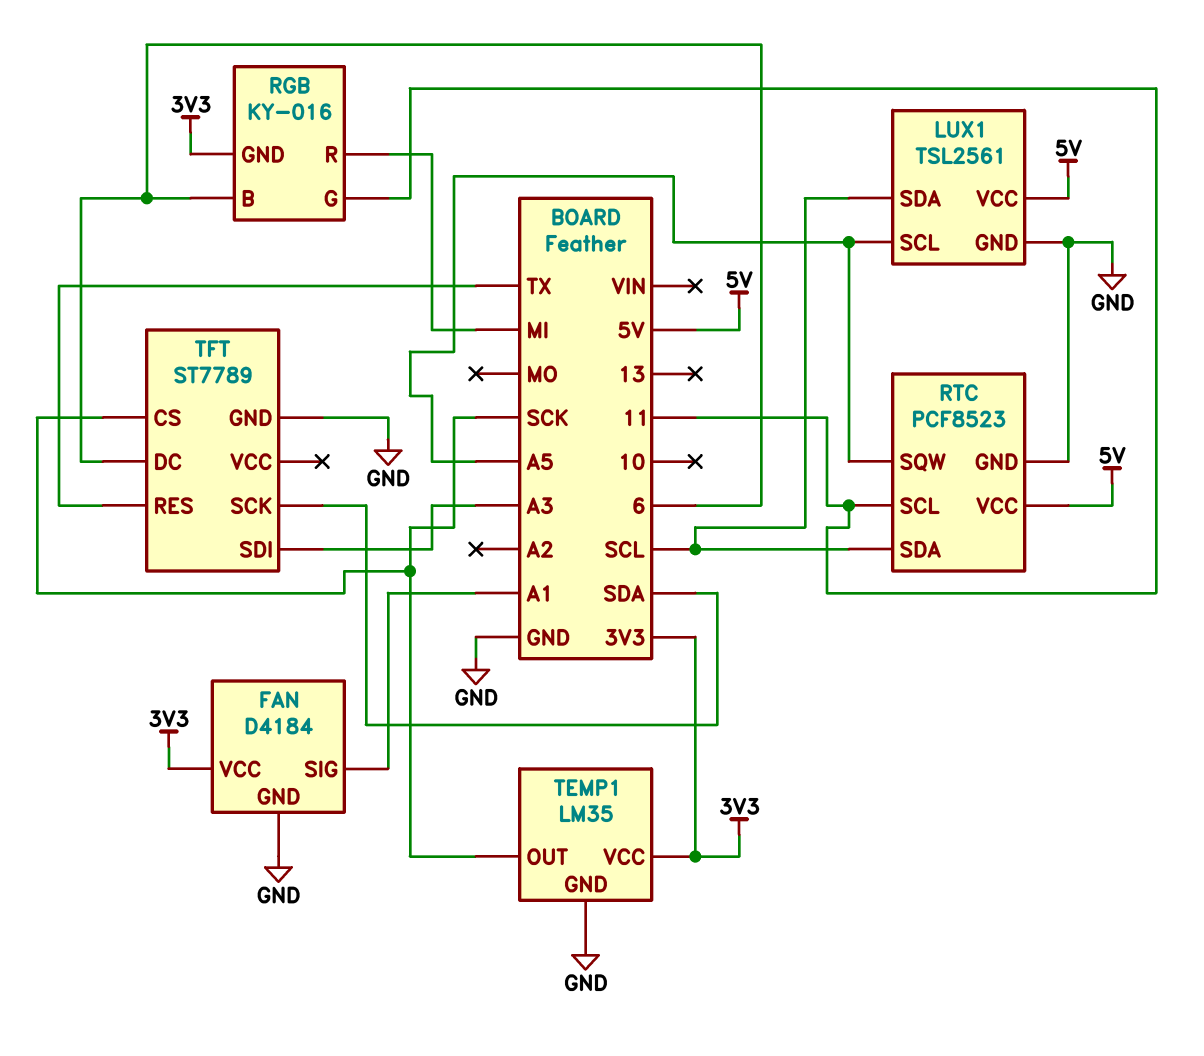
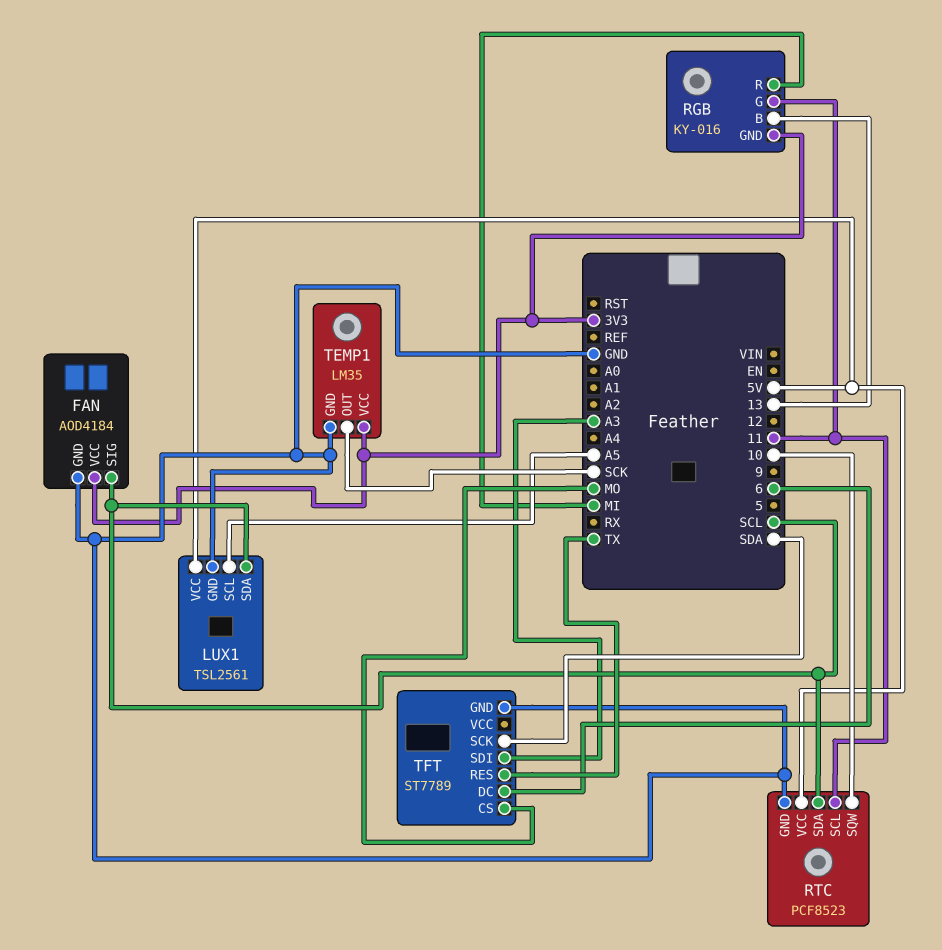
FAN: D4184 -> AOD4184
FAN pin SIG: A1 -> SCL
RGB pin B: 6 -> 13
RTC pin SQW: A5 -> 10
TFT pin CS: SCK -> MO

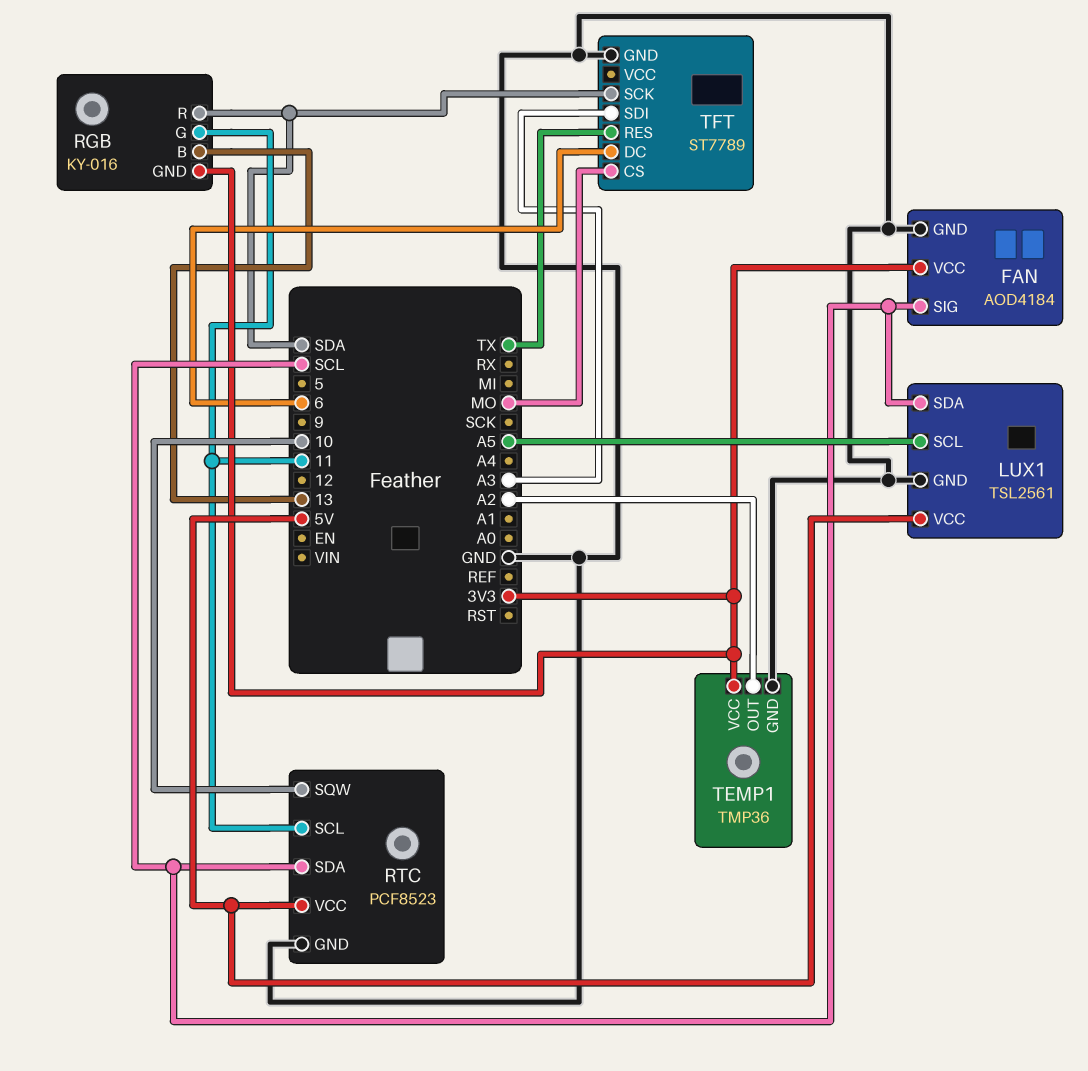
RGB pin R: MI -> SDA
TEMP1: LM35 -> TMP36
TEMP1 pin OUT: SCK -> A2

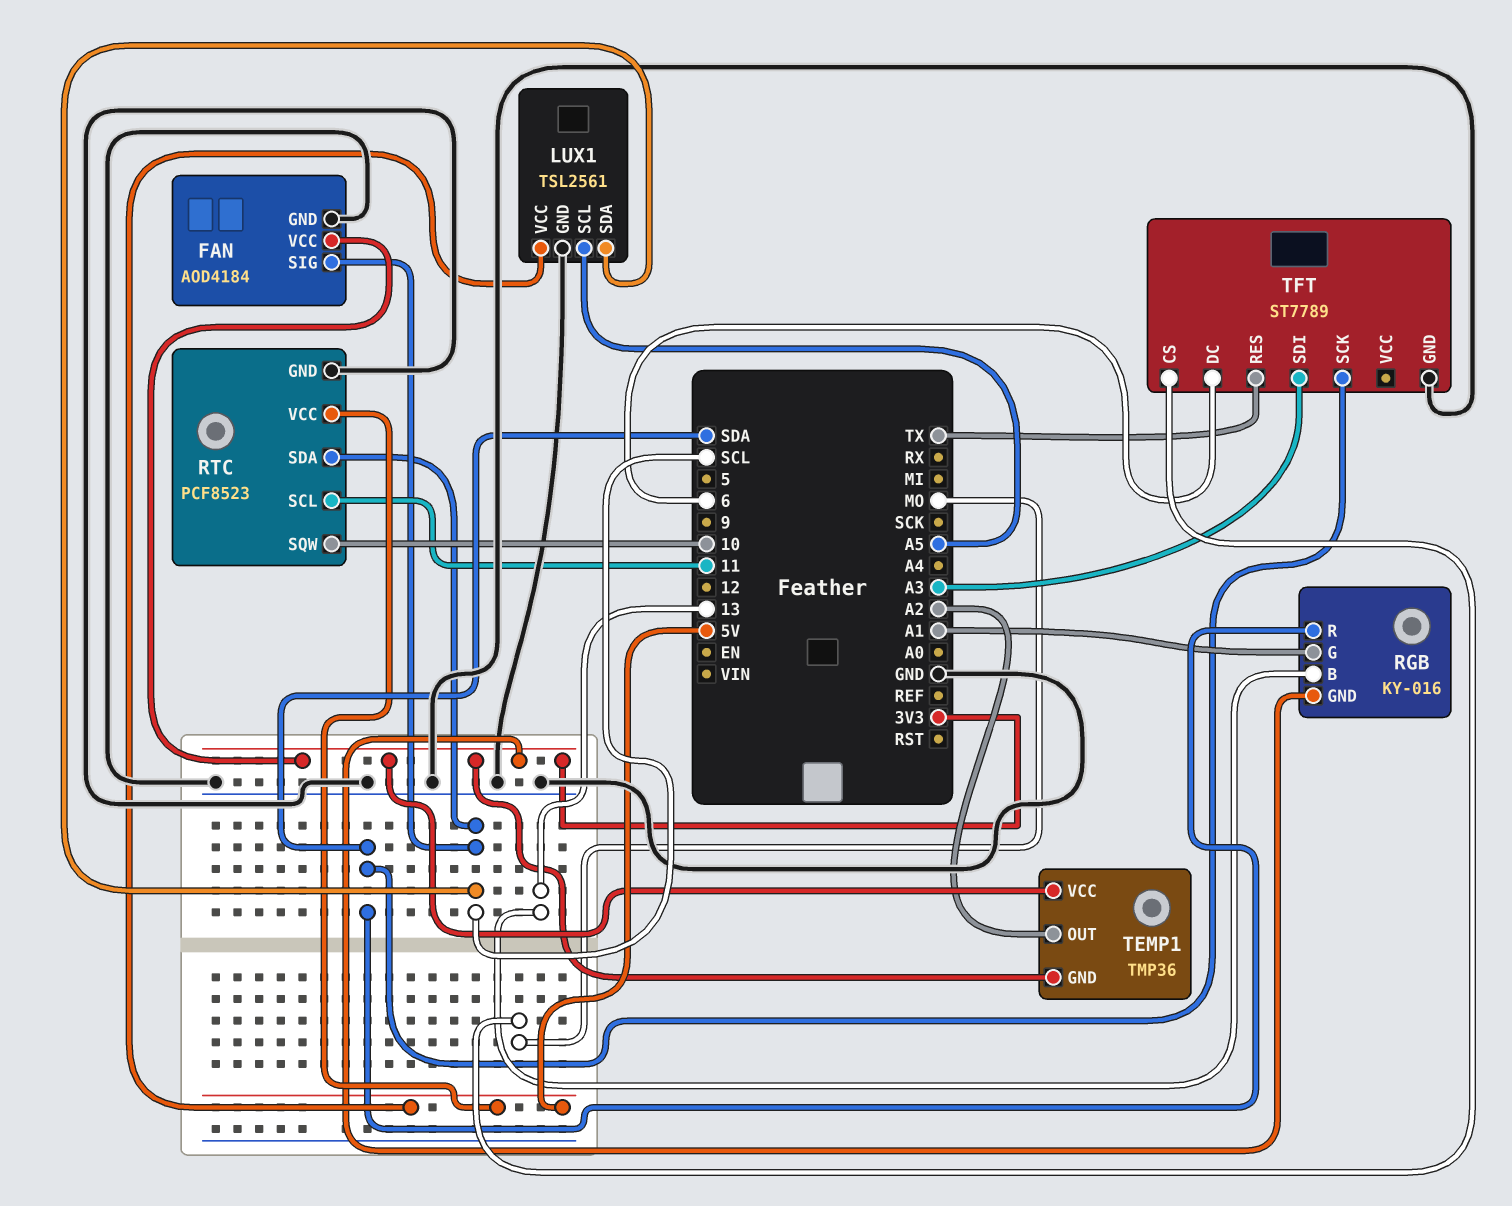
RGB pin G: 11 -> A1
TEMP1 pin GND: GND -> 3V3

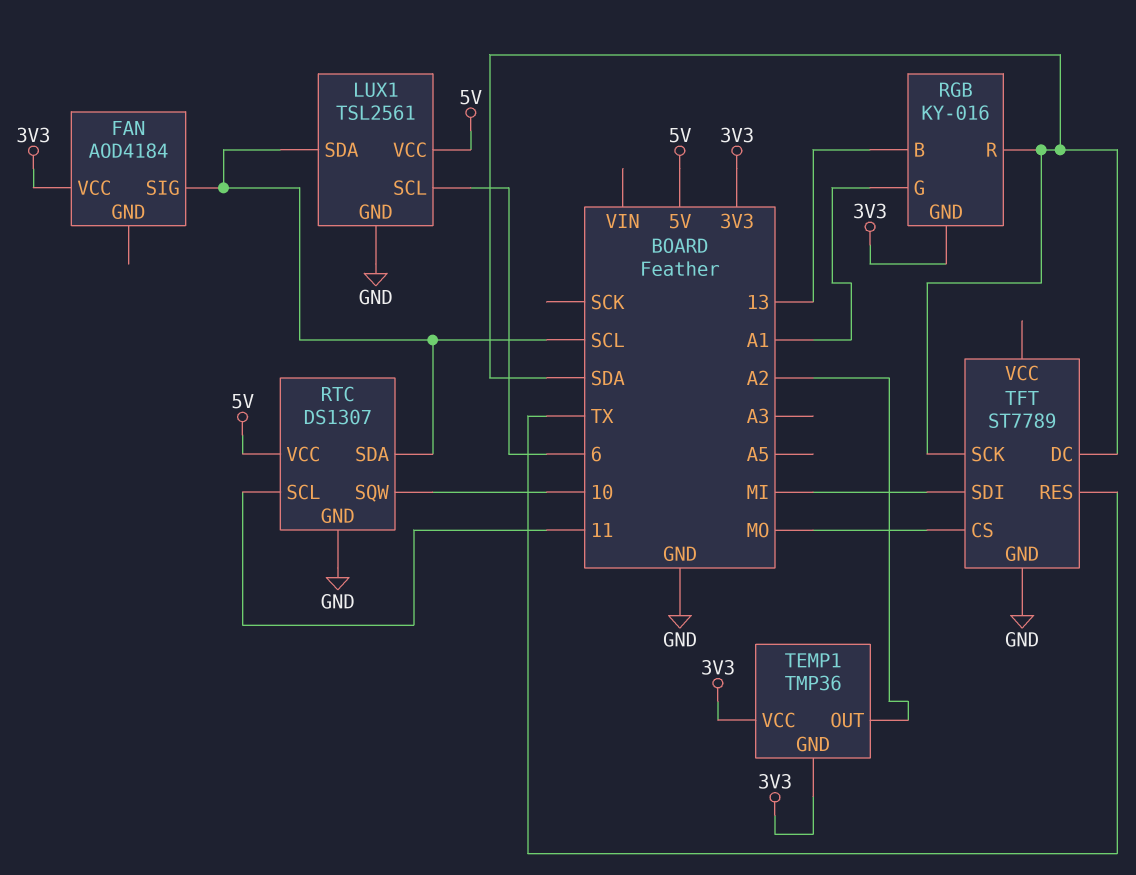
FAN pin GND: GND -> none
LUX1 pin SCL: A5 -> 6
RTC: PCF8523 -> DS1307
TFT pin DC: 6 -> SDA
TFT pin SDI: A3 -> MI

